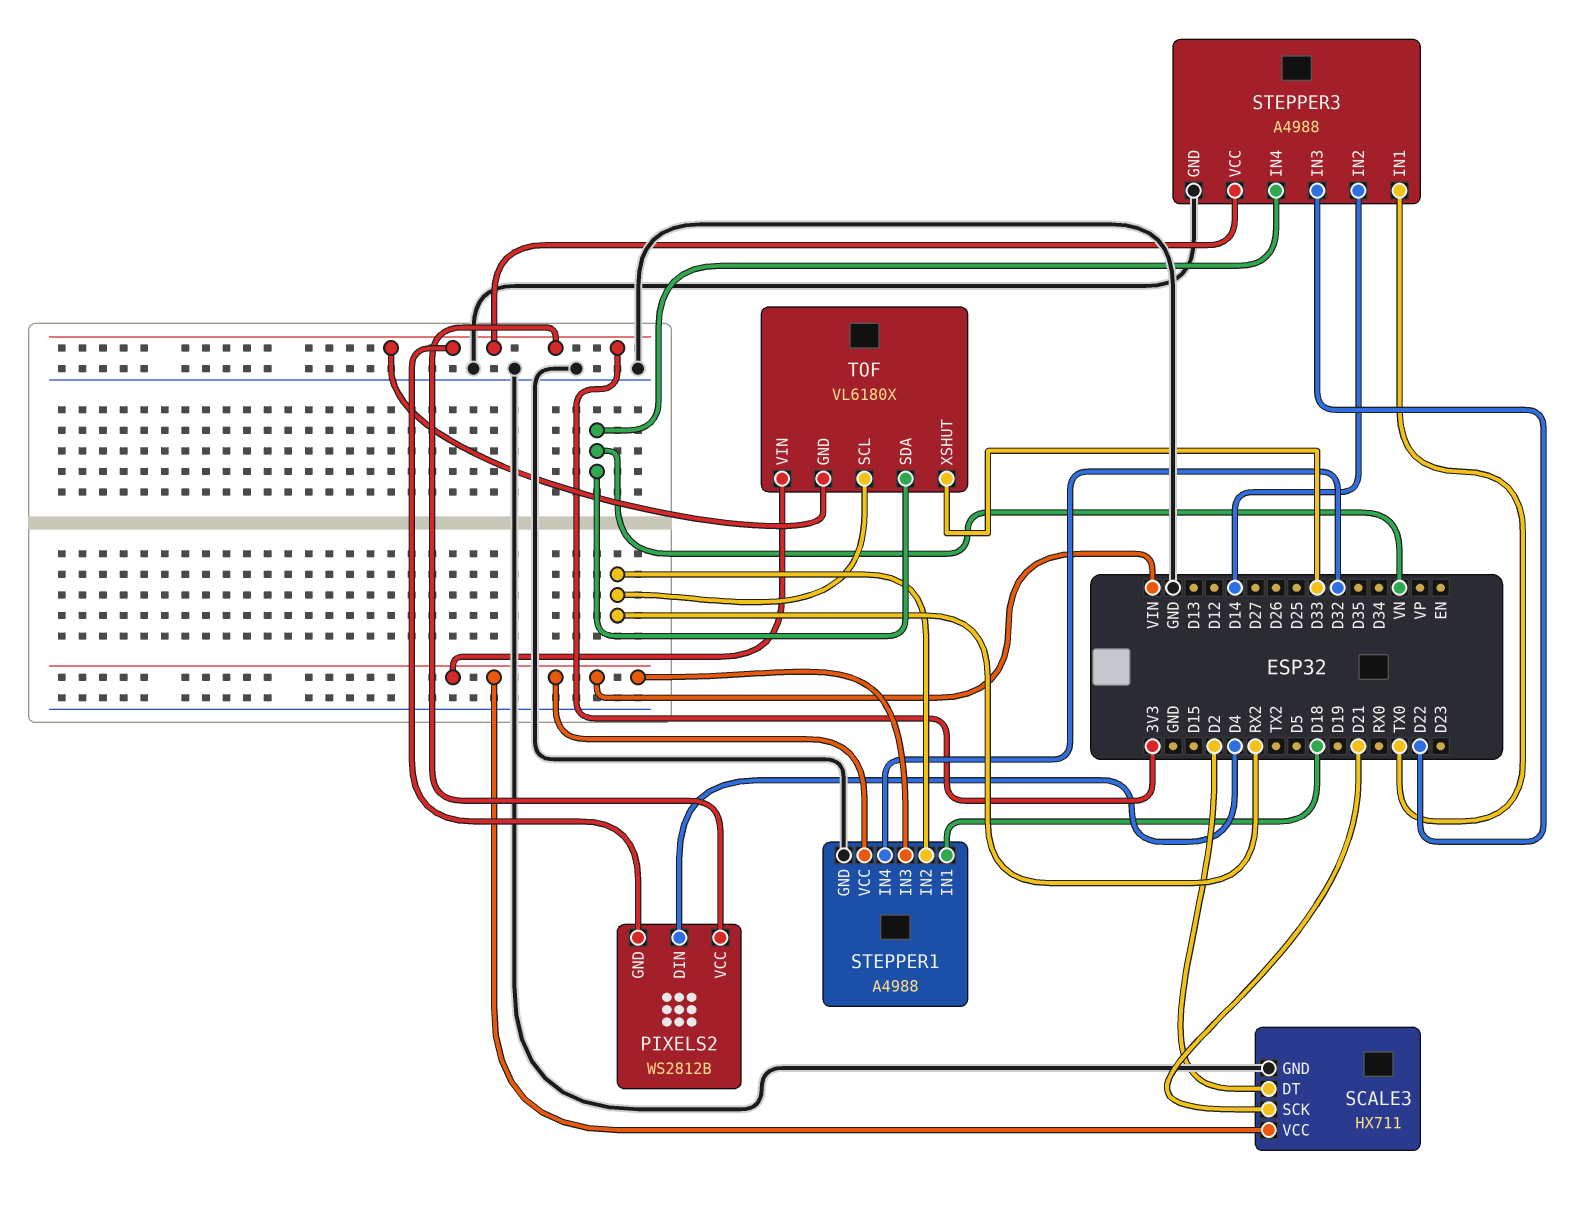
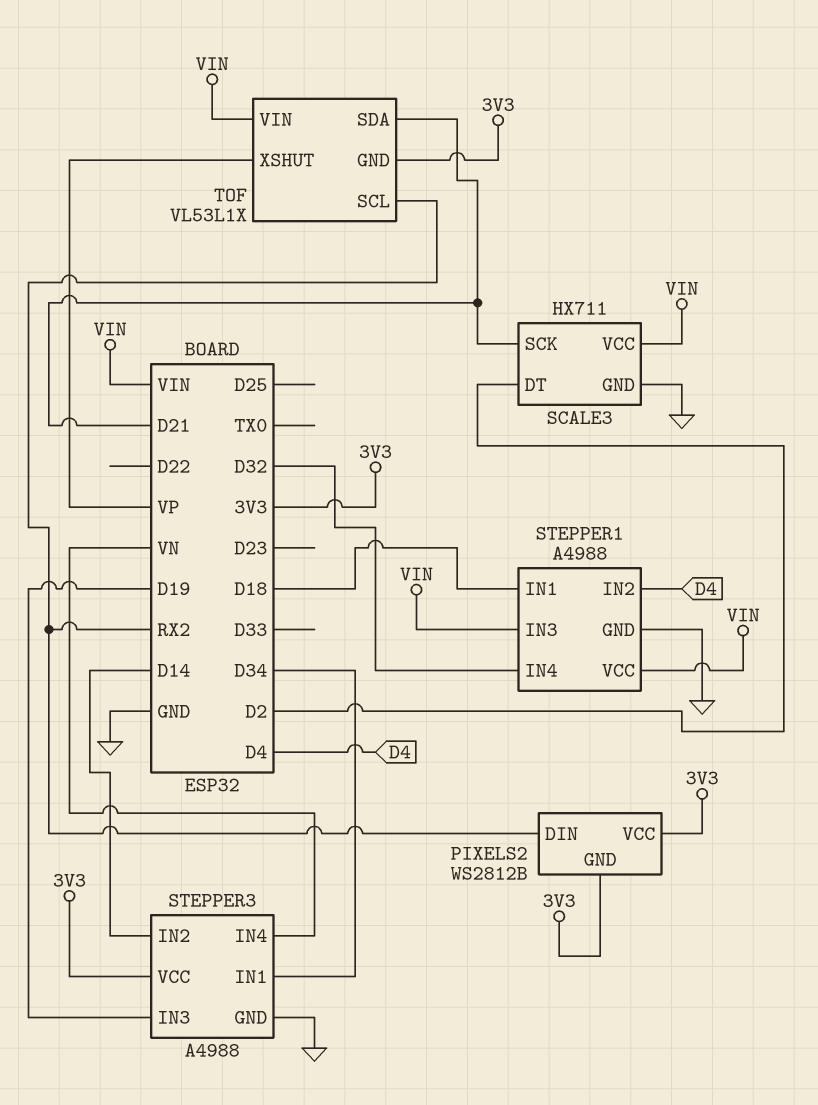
PIXELS2 pin DIN: D4 -> RX2
STEPPER1 pin IN2: RX2 -> D4
STEPPER3 pin IN1: TX0 -> D34
STEPPER3 pin IN3: D22 -> D19
TOF: VL6180X -> VL53L1X
TOF pin SDA: VN -> D21
TOF pin XSHUT: D33 -> VP

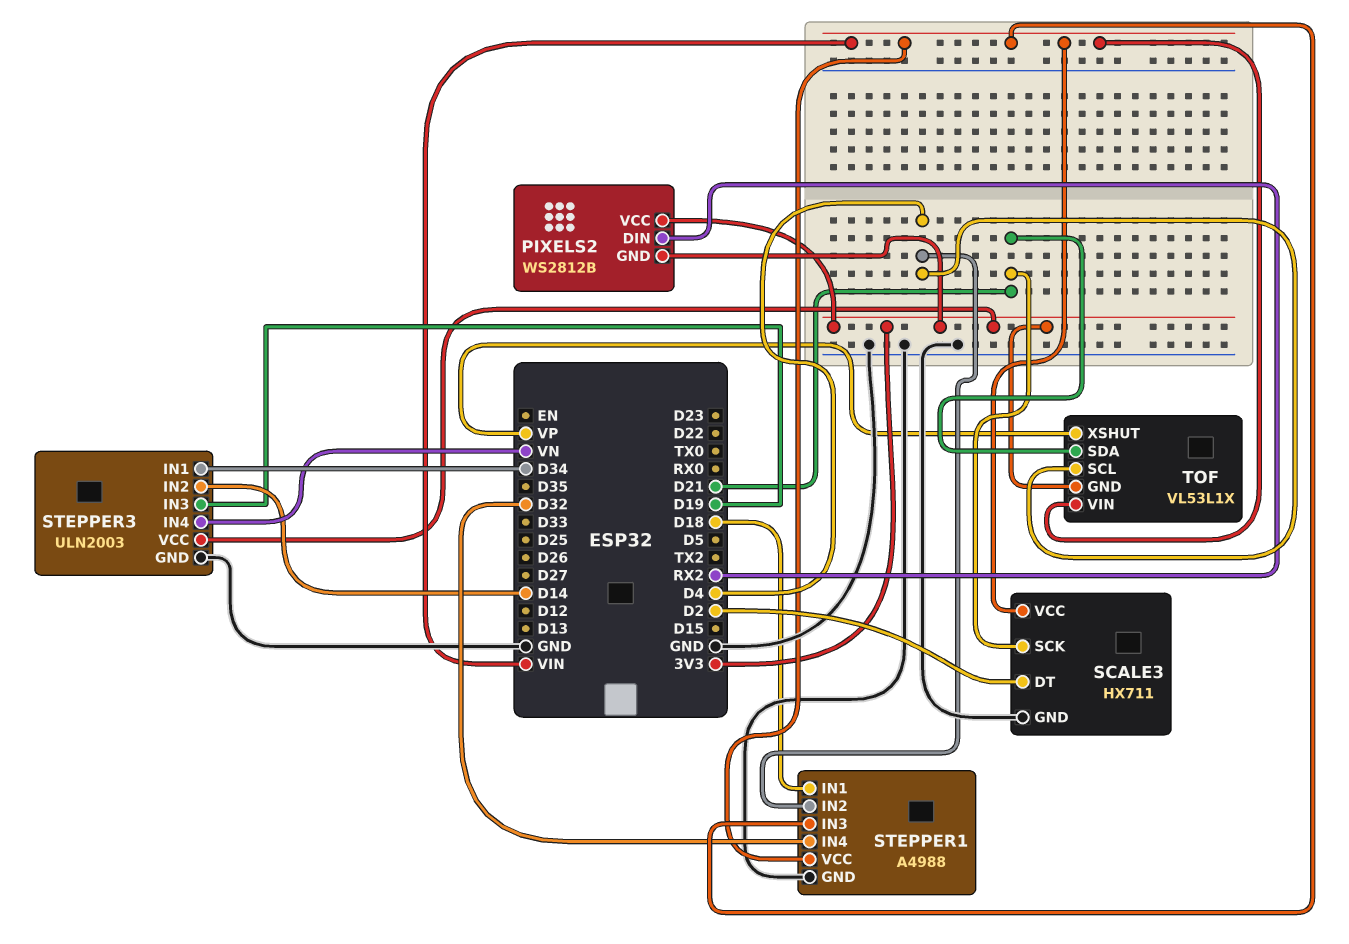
STEPPER3: A4988 -> ULN2003
TOF pin SCL: RX2 -> D4

